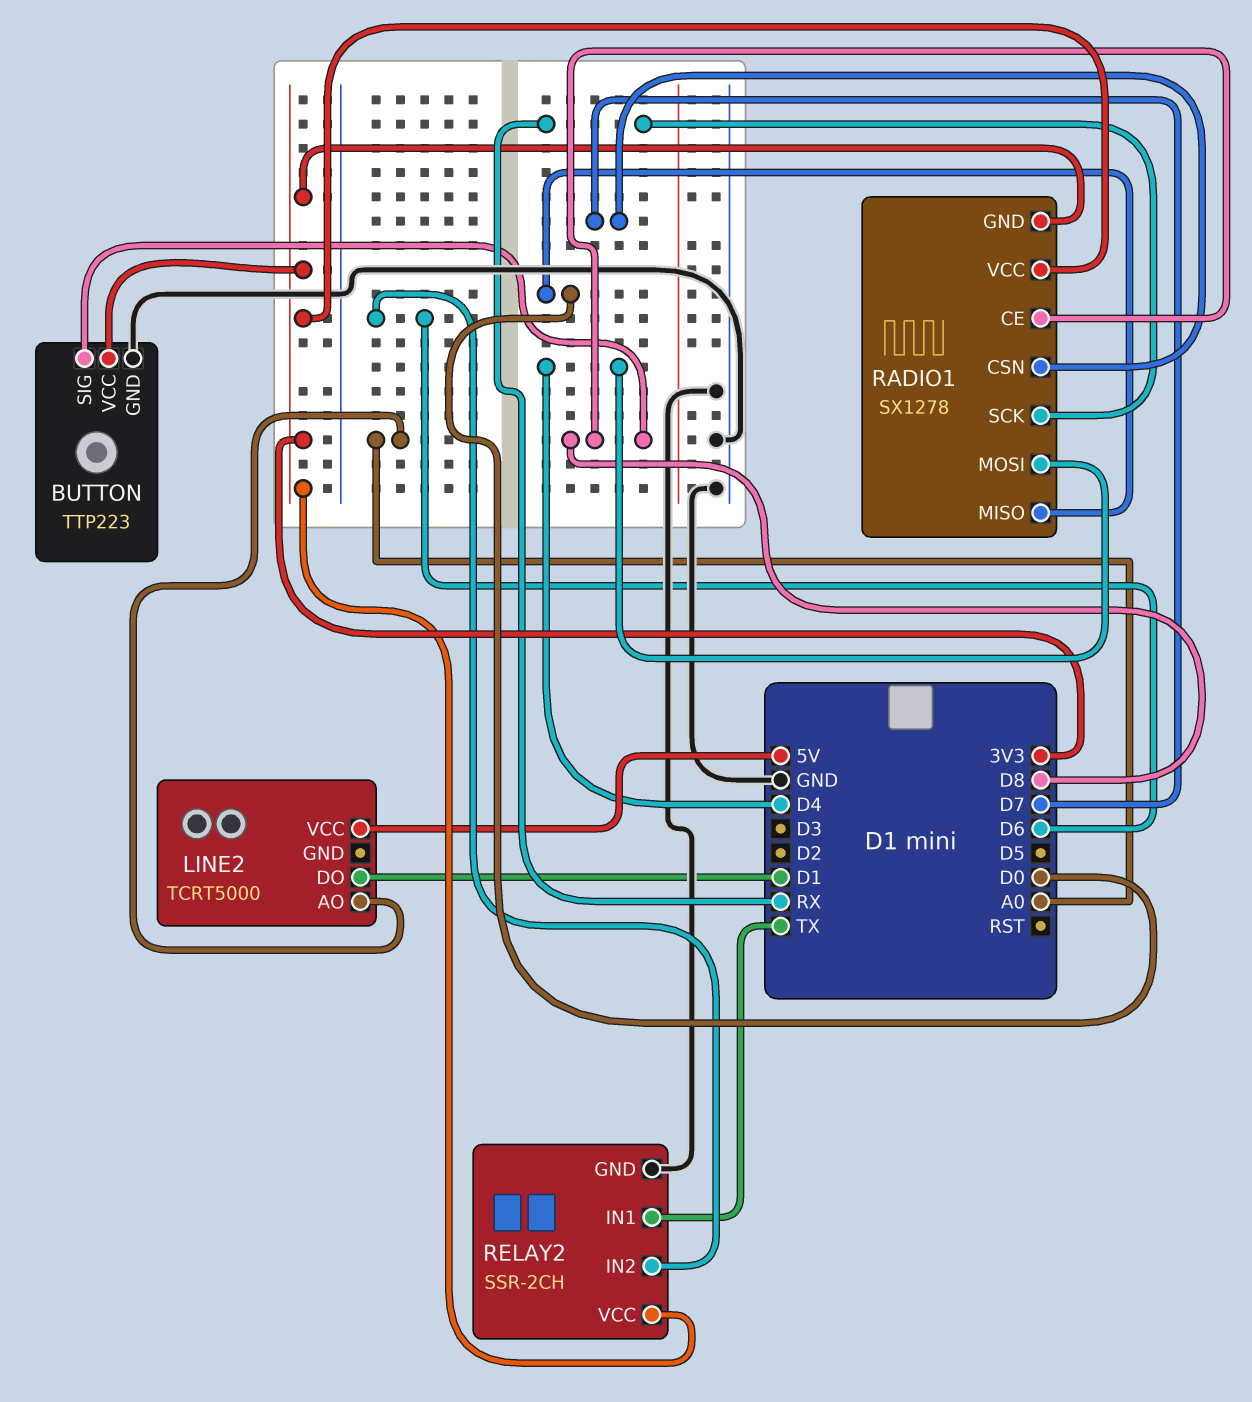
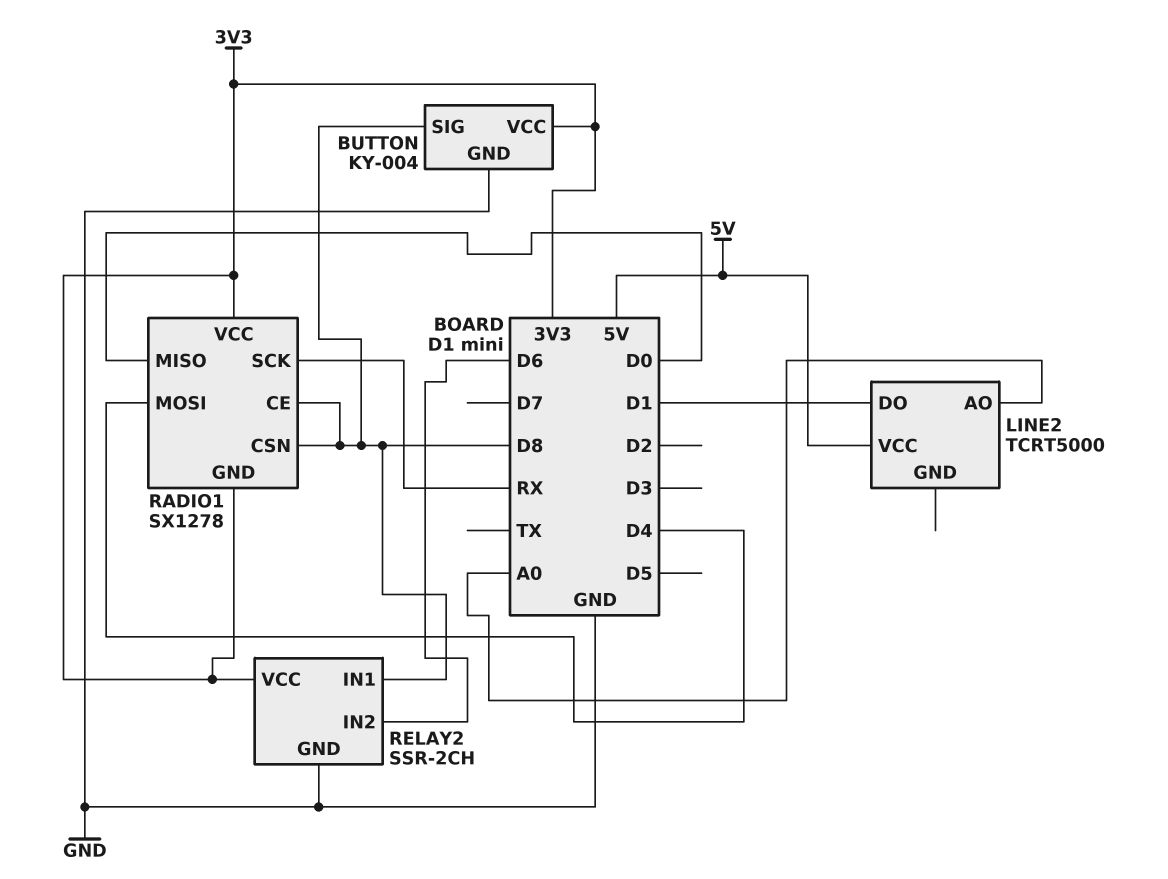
BUTTON: TTP223 -> KY-004
RADIO1 pin CSN: D7 -> D8
RELAY2 pin IN1: TX -> D8

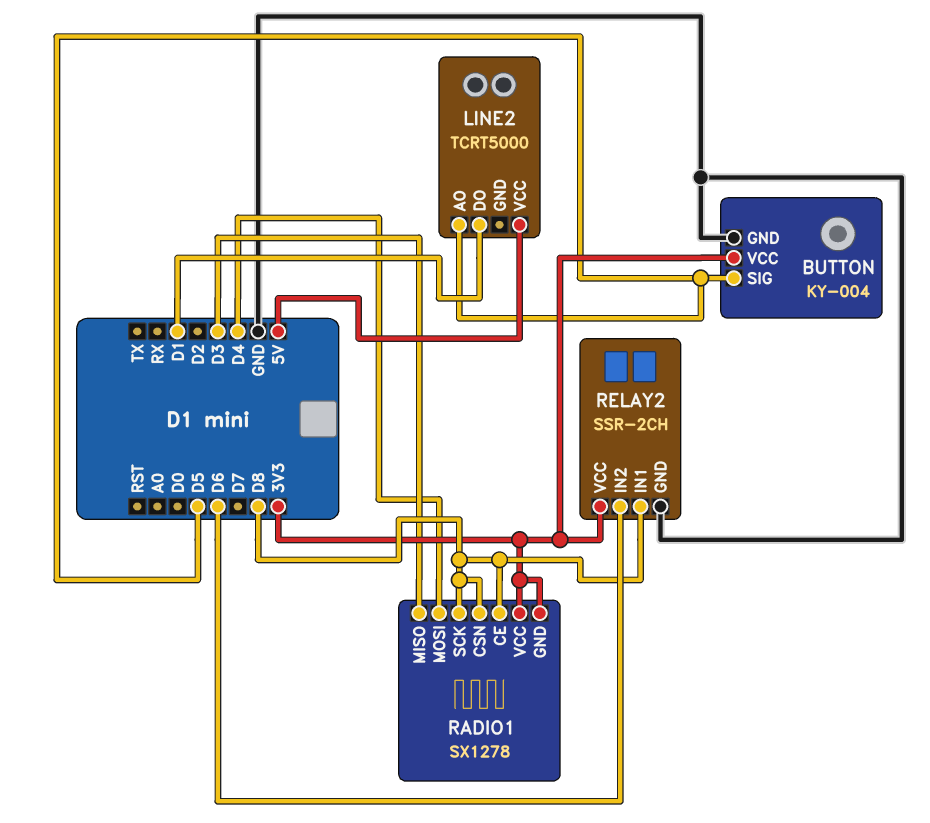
BUTTON pin SIG: D8 -> D5
LINE2 pin AO: A0 -> D5
RADIO1 pin MISO: D0 -> D3
RADIO1 pin SCK: RX -> D8

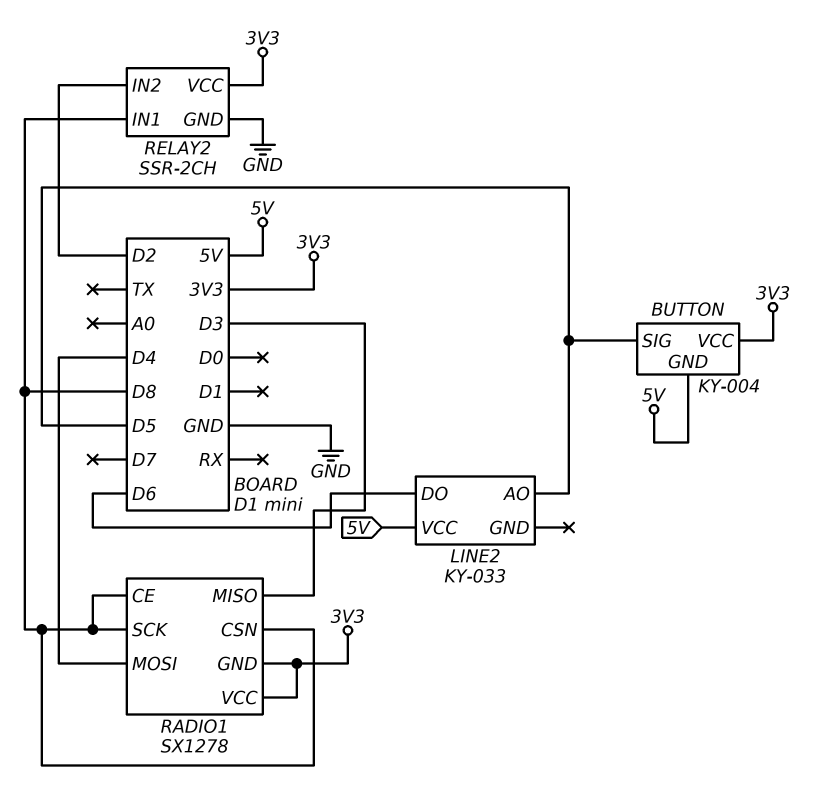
BUTTON pin GND: GND -> 5V
LINE2: TCRT5000 -> KY-033
LINE2 pin DO: D1 -> D6
RELAY2 pin IN2: D6 -> D2

